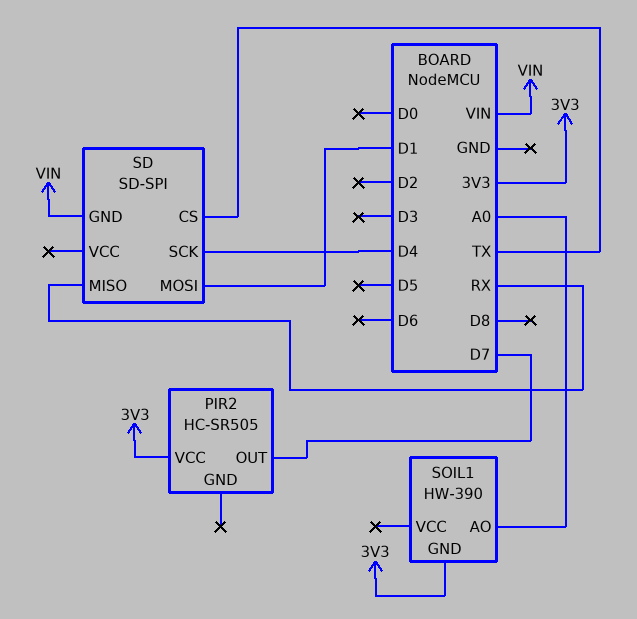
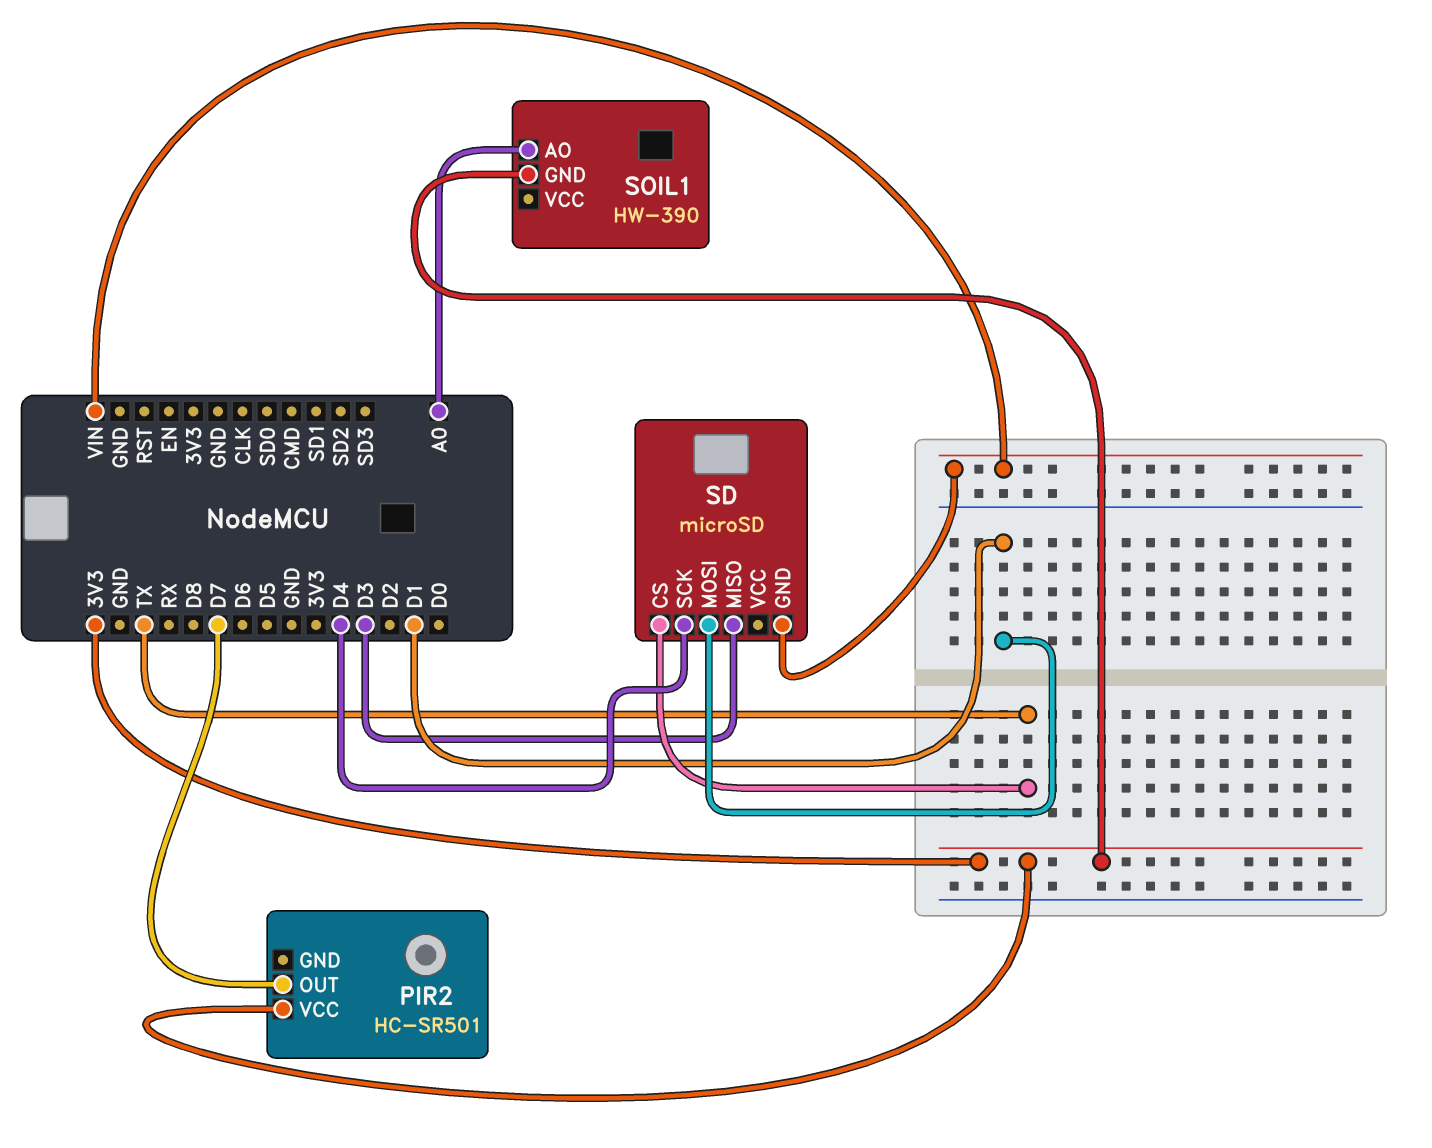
PIR2: HC-SR505 -> HC-SR501
SD: SD-SPI -> microSD
SD pin MISO: RX -> D3

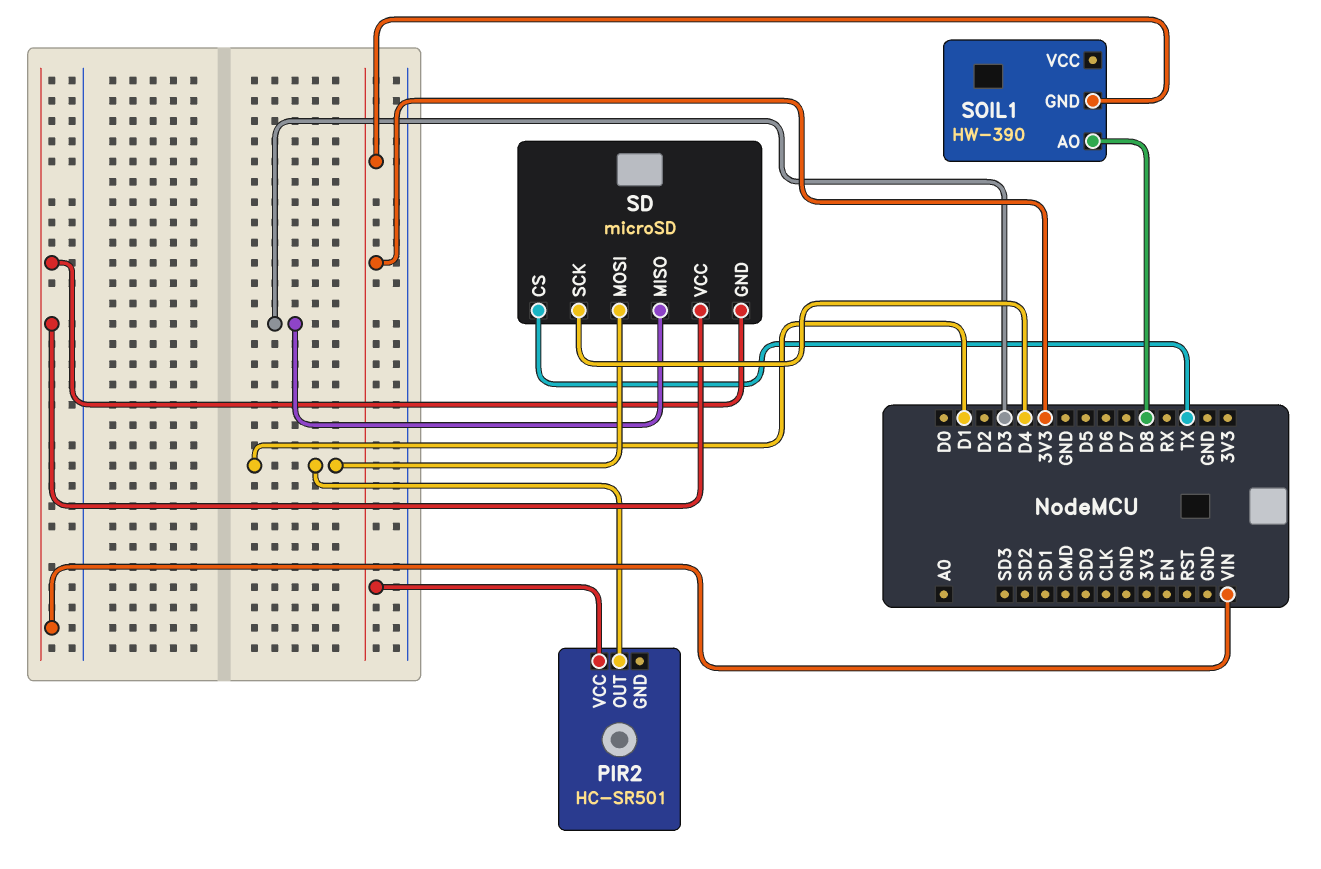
PIR2 pin OUT: D7 -> D1
SD pin VCC: none -> VIN
SOIL1 pin AO: A0 -> D8

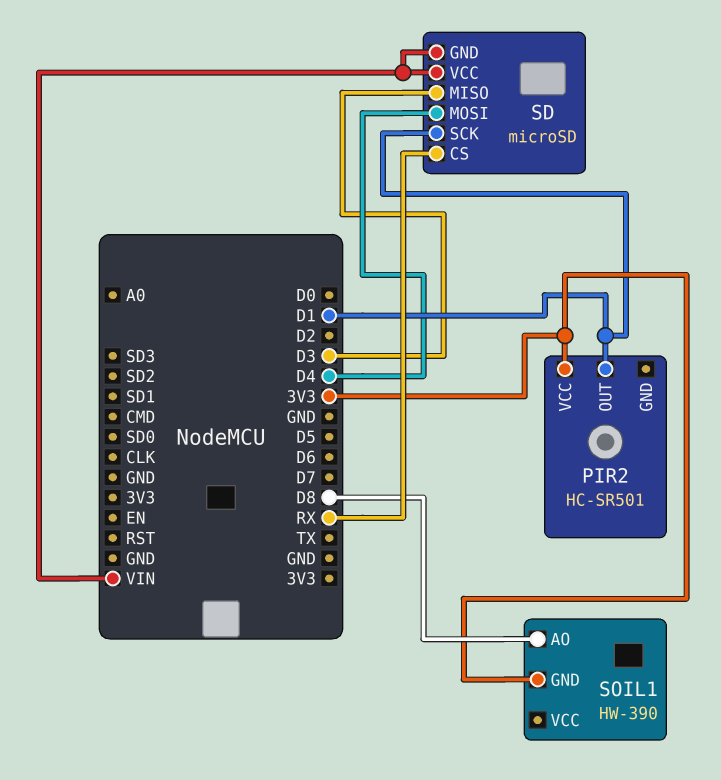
SD pin CS: TX -> RX
SD pin MOSI: D1 -> D4
SD pin SCK: D4 -> D1

